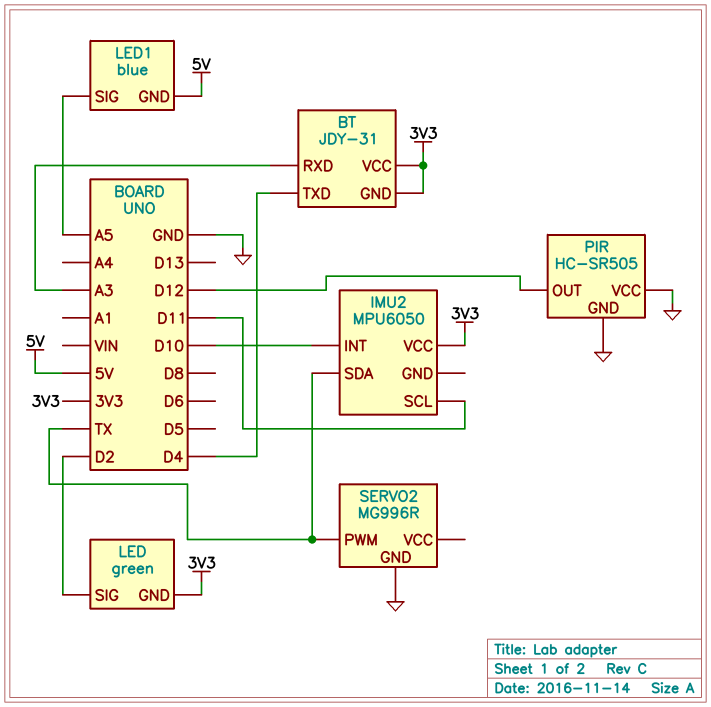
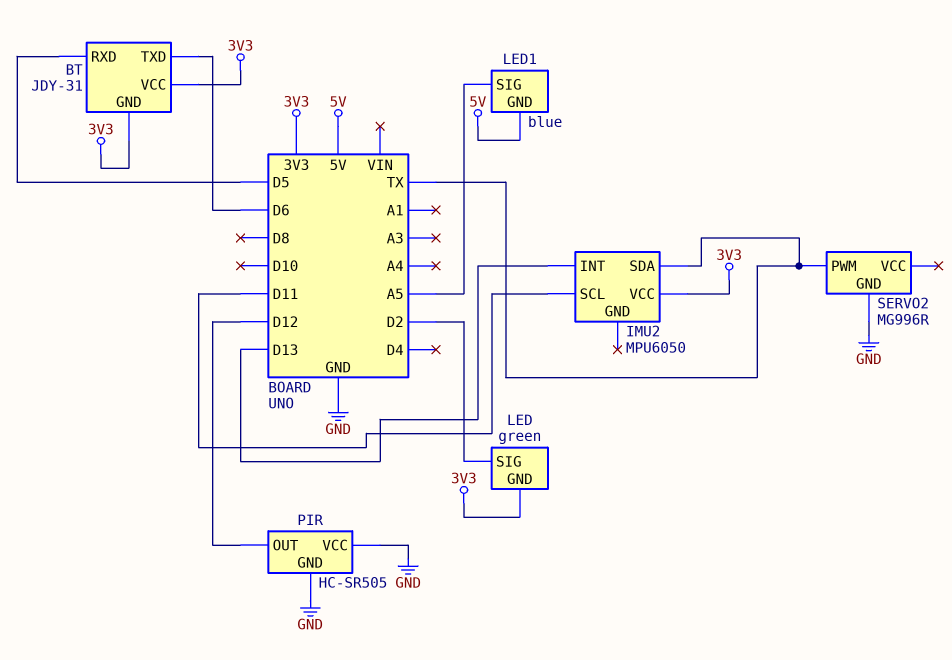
BT pin RXD: A3 -> D5
BT pin TXD: D4 -> D6
IMU2 pin INT: D10 -> D13

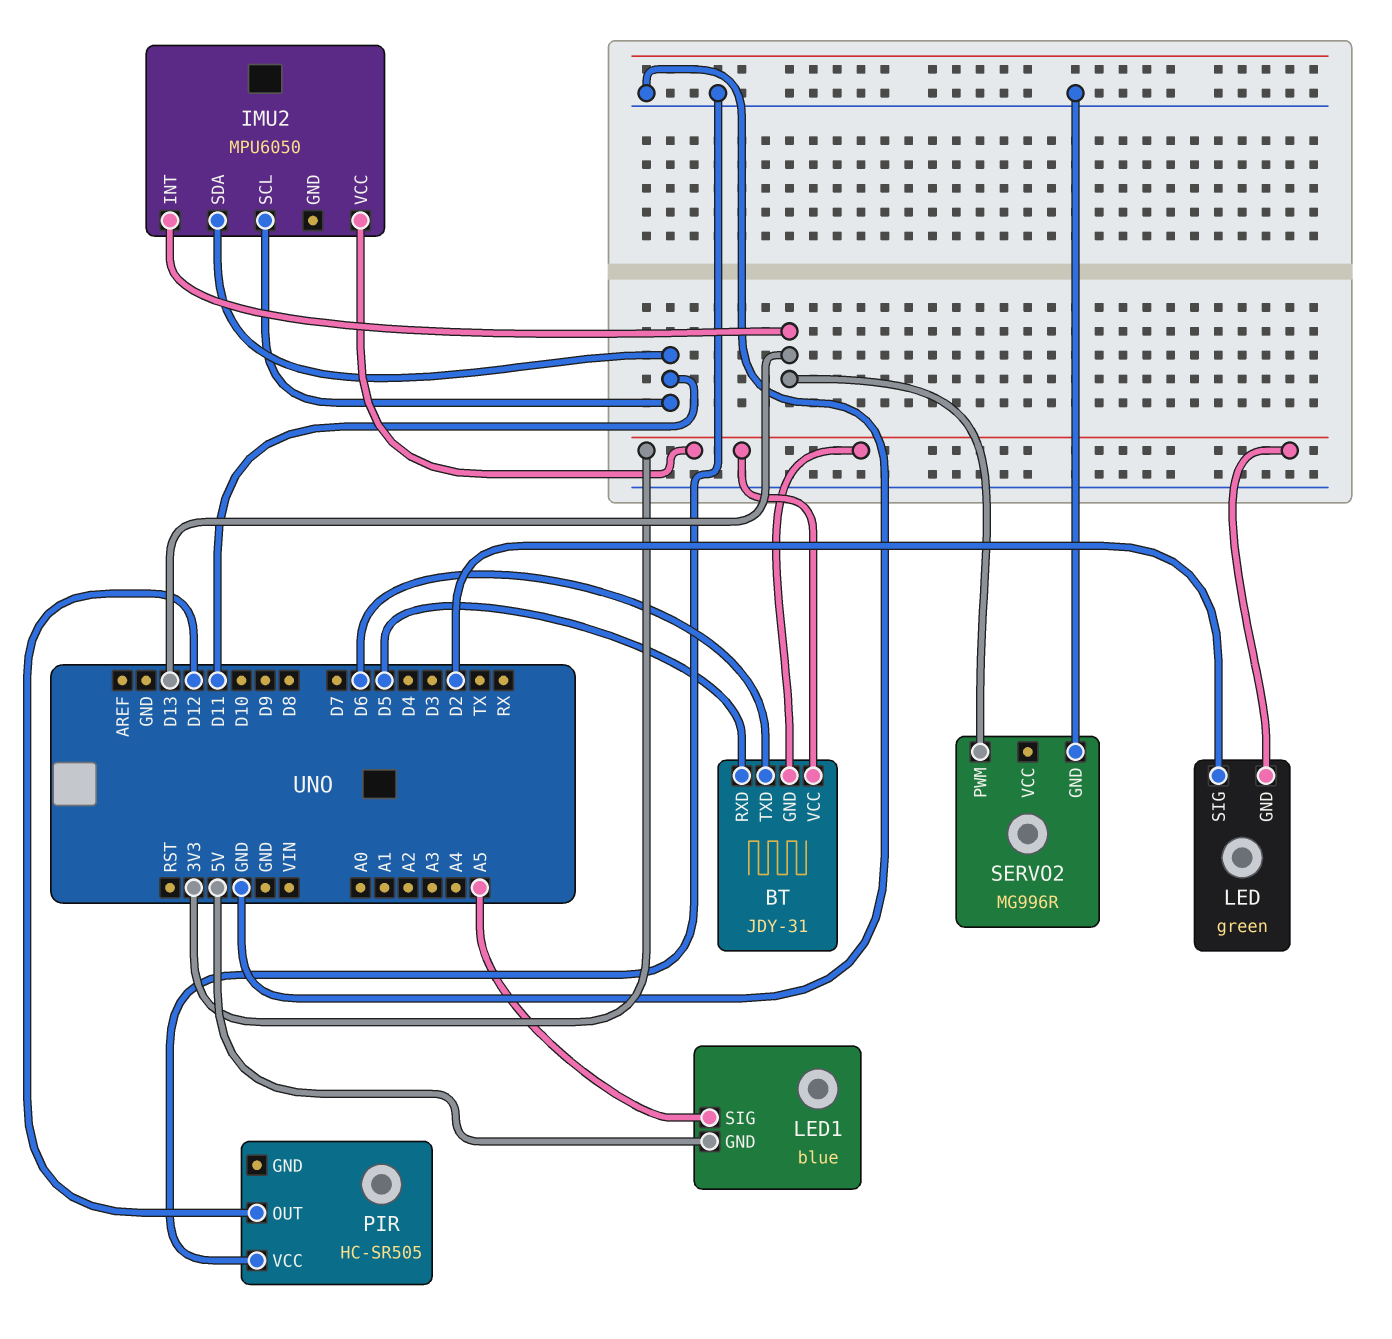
IMU2 pin SDA: TX -> D11
PIR pin GND: GND -> none
SERVO2 pin PWM: TX -> D13

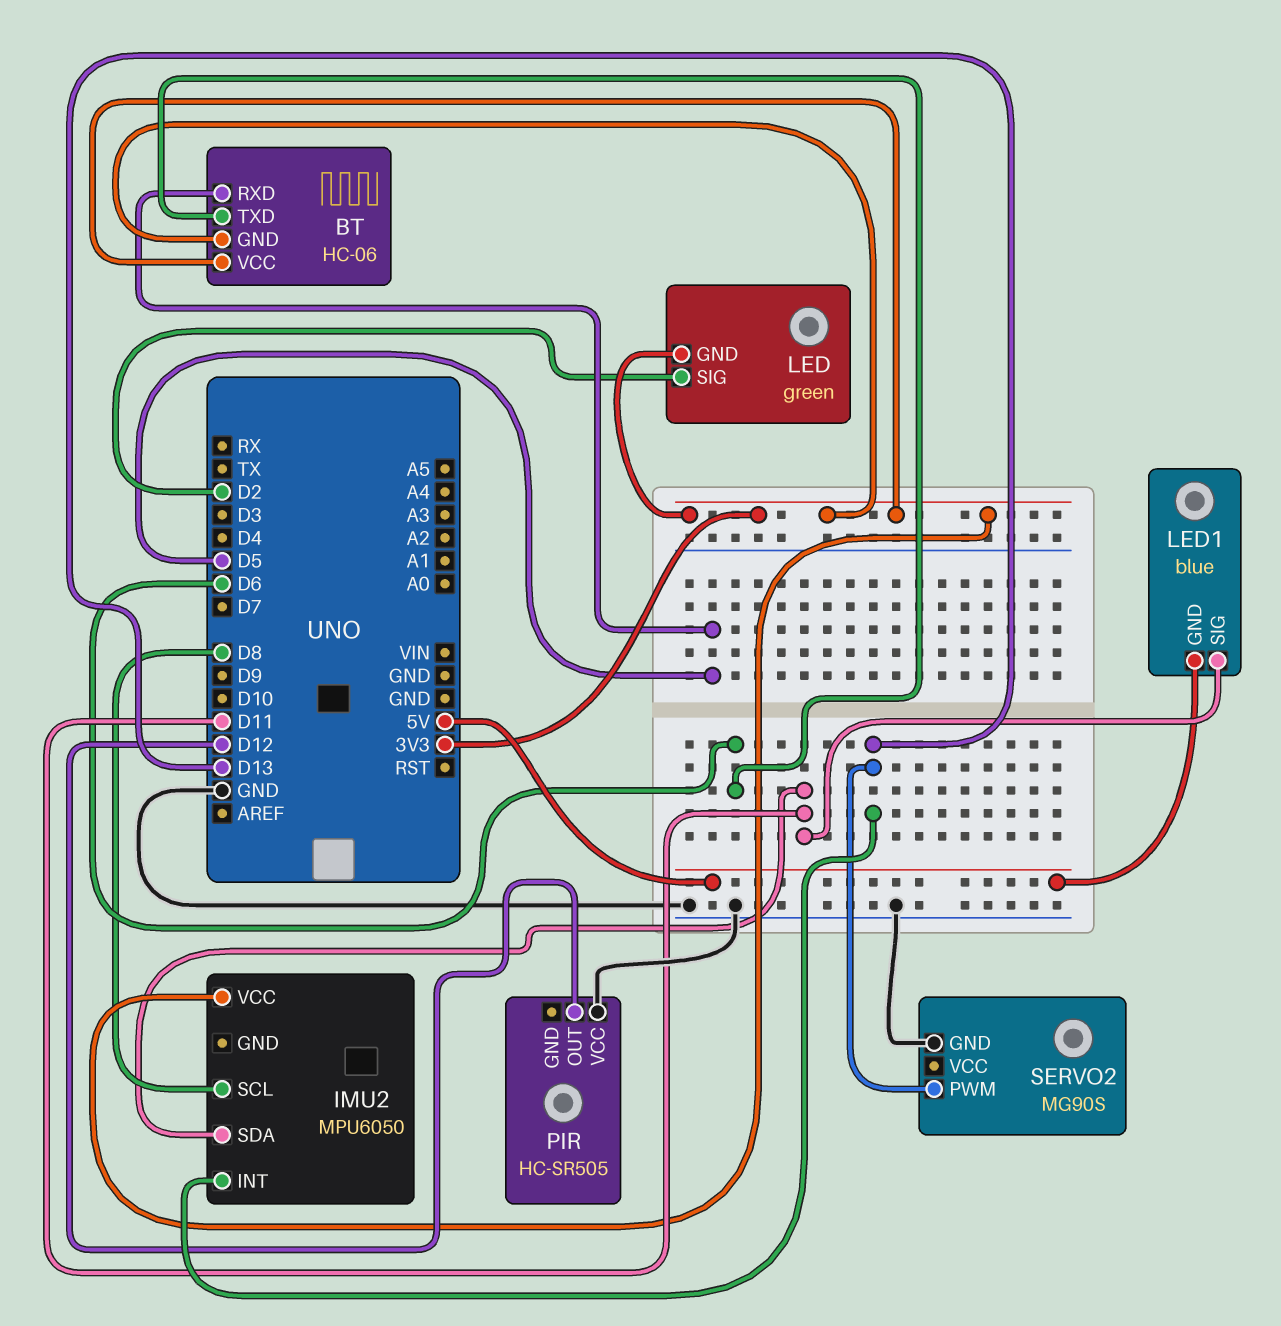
BT: JDY-31 -> HC-06
IMU2 pin SCL: D11 -> D8
LED1 pin SIG: A5 -> D11
SERVO2: MG996R -> MG90S

